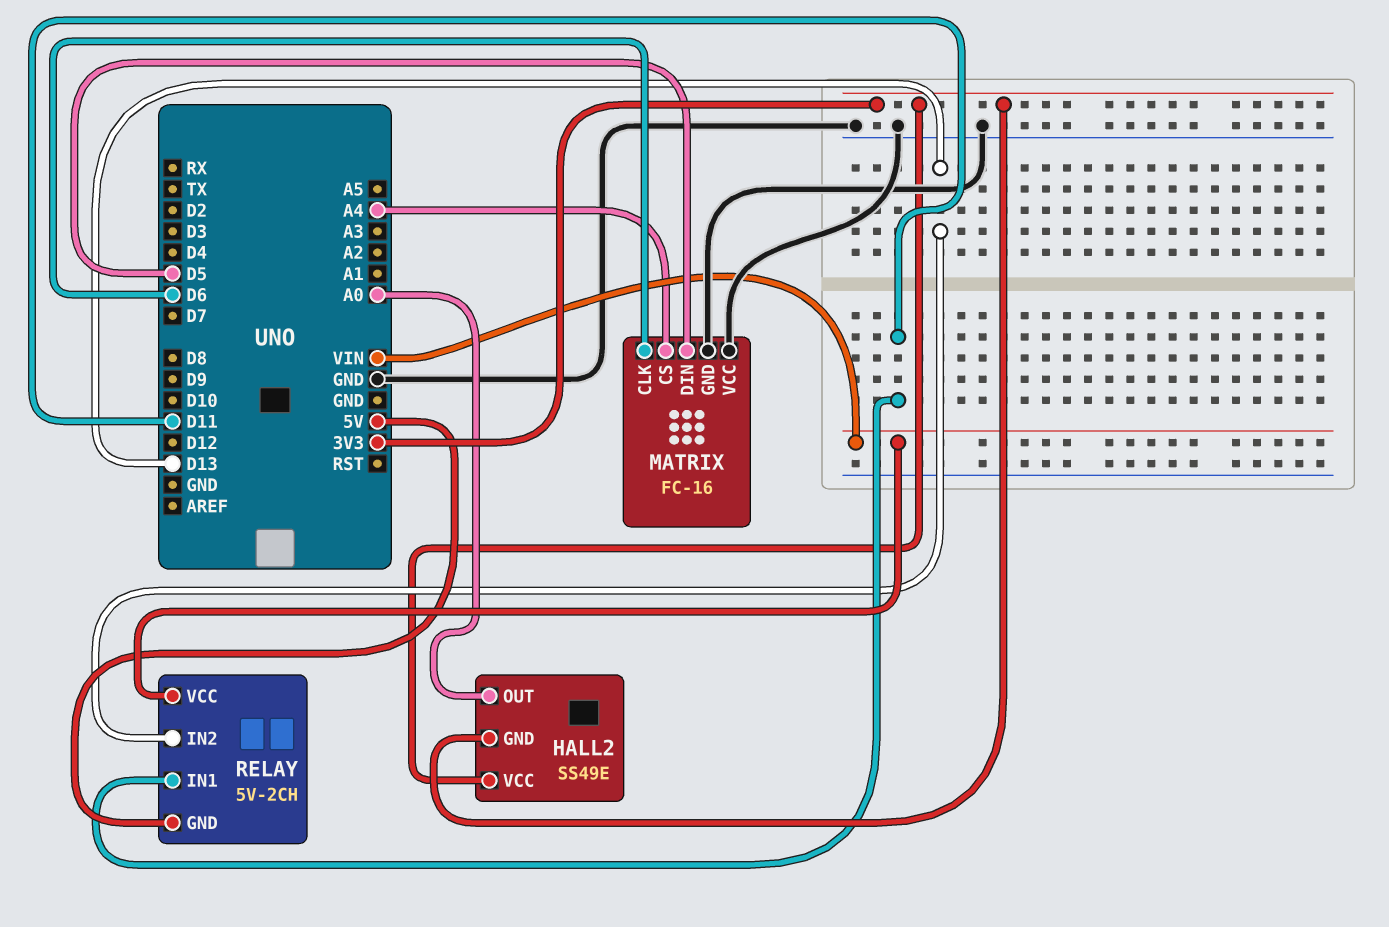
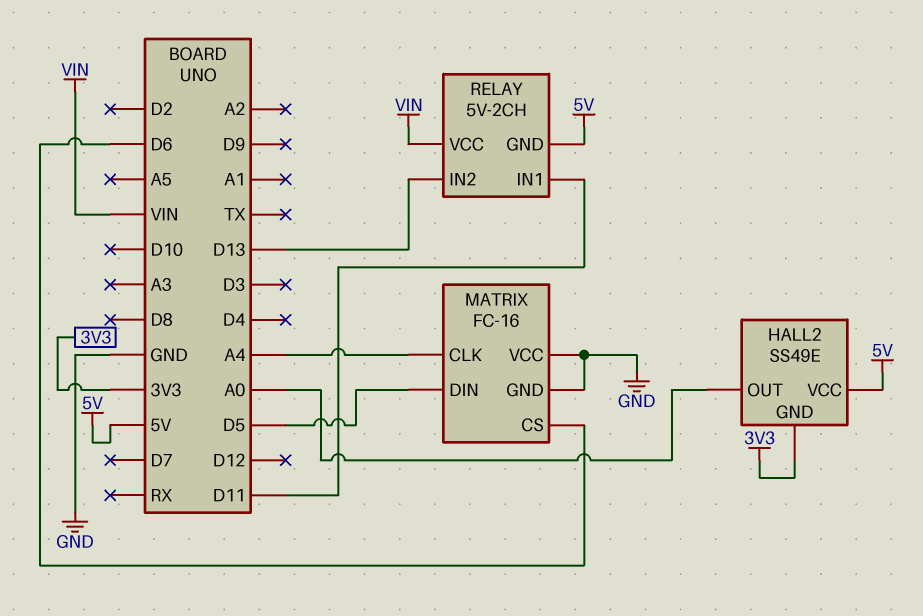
HALL2 pin VCC: 3V3 -> 5V
MATRIX pin CLK: D6 -> A4
MATRIX pin CS: A4 -> D6

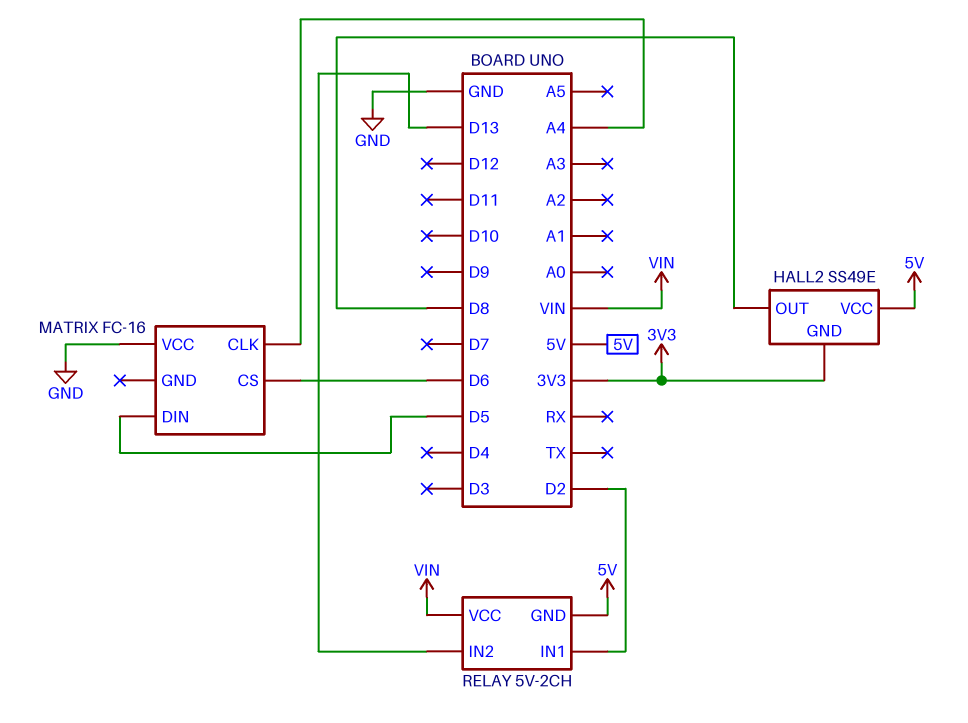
HALL2 pin OUT: A0 -> D8
MATRIX pin GND: GND -> none
RELAY pin IN1: D11 -> D2

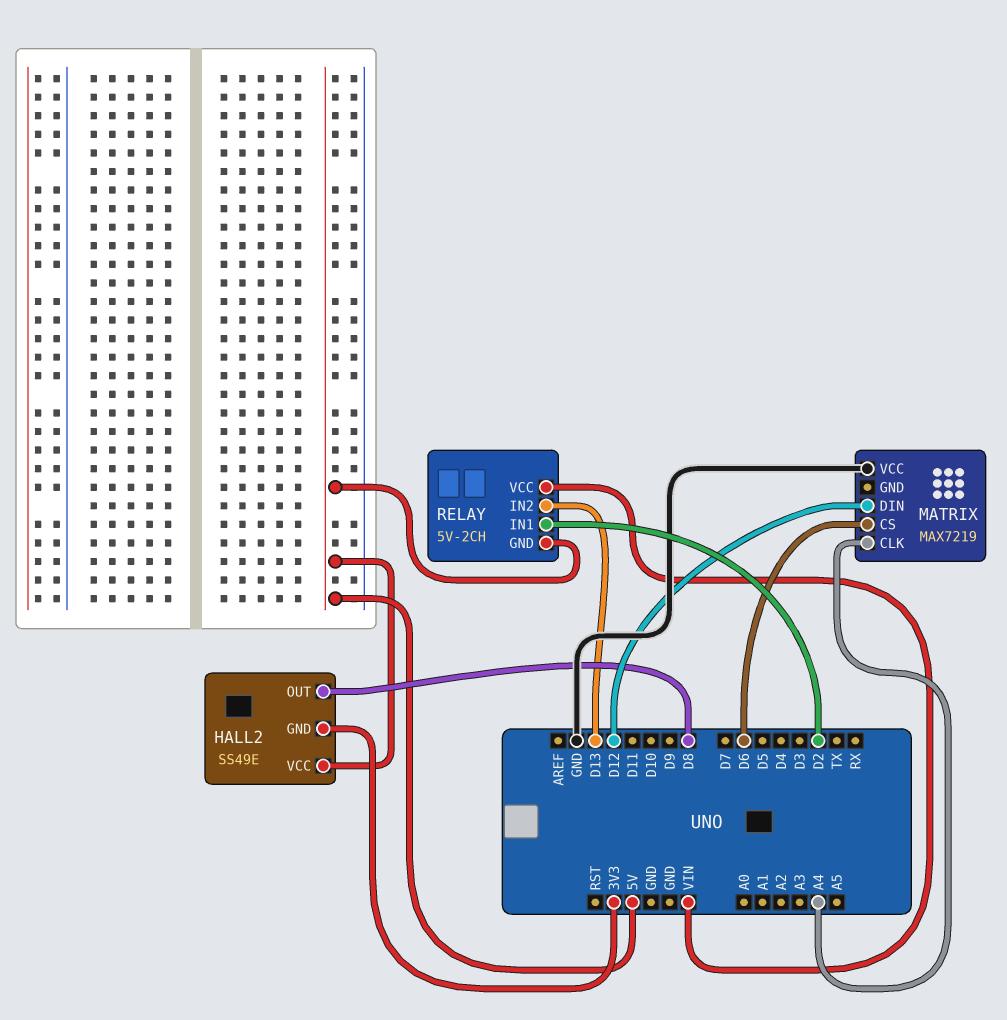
MATRIX: FC-16 -> MAX7219
MATRIX pin DIN: D5 -> D12

